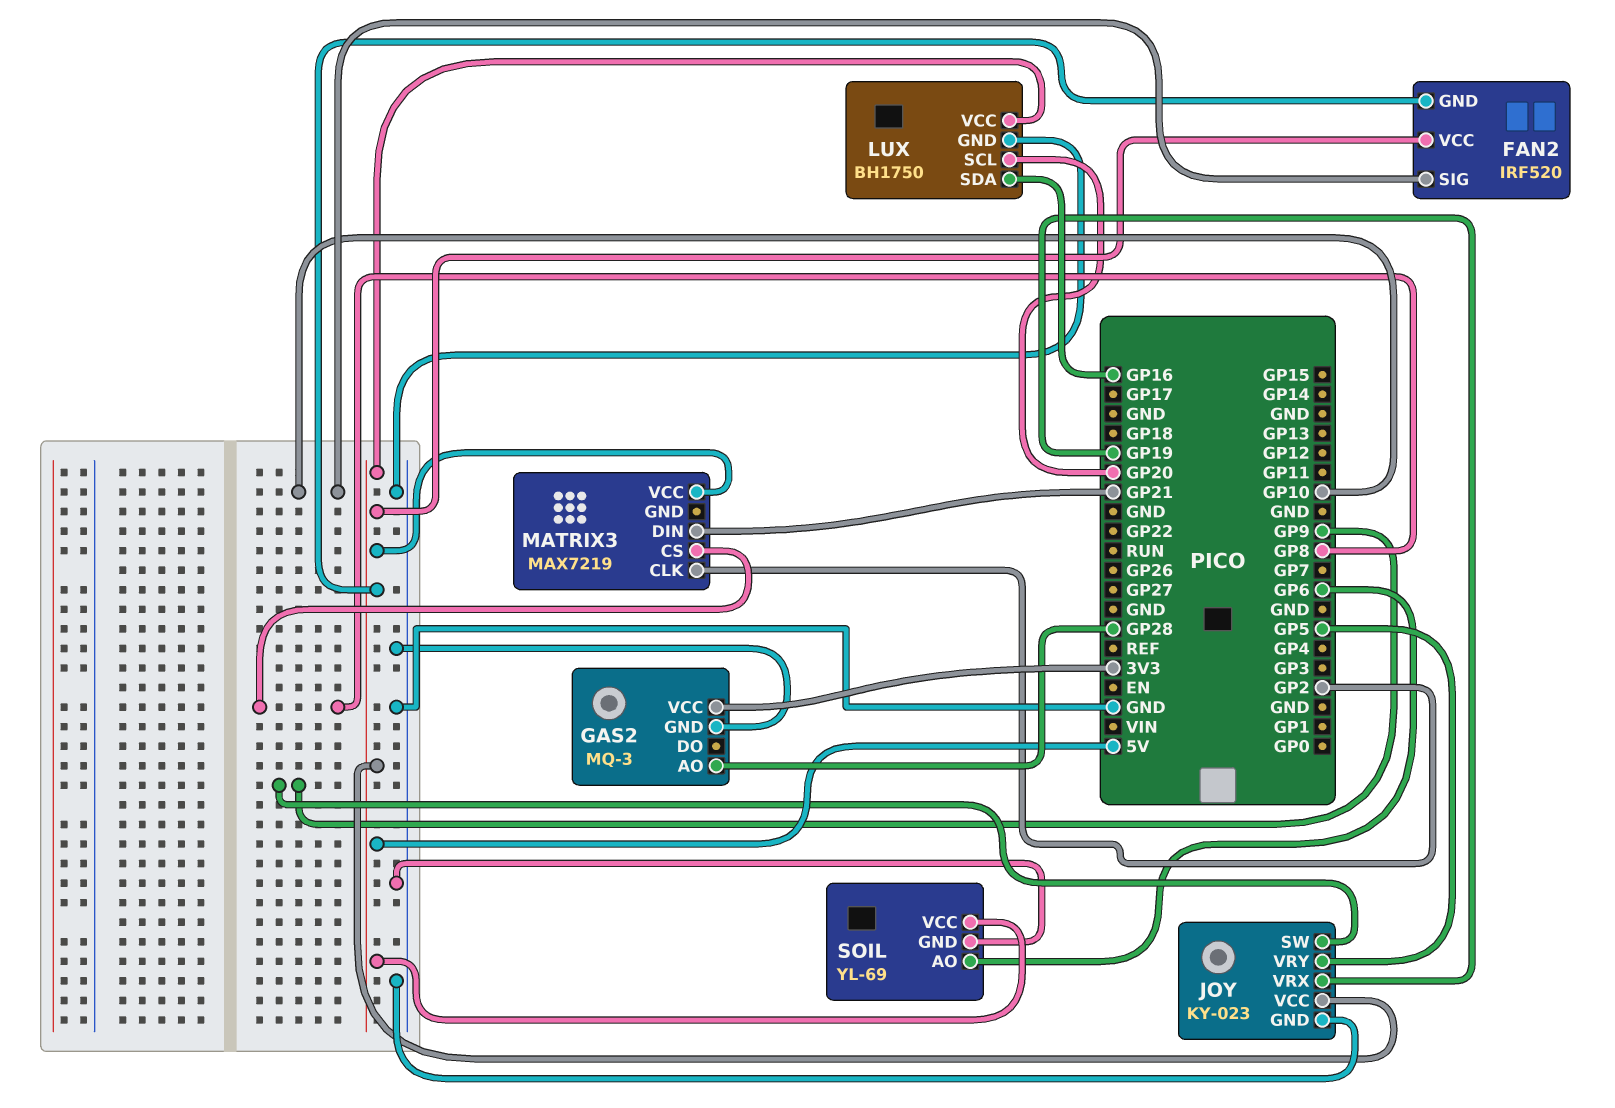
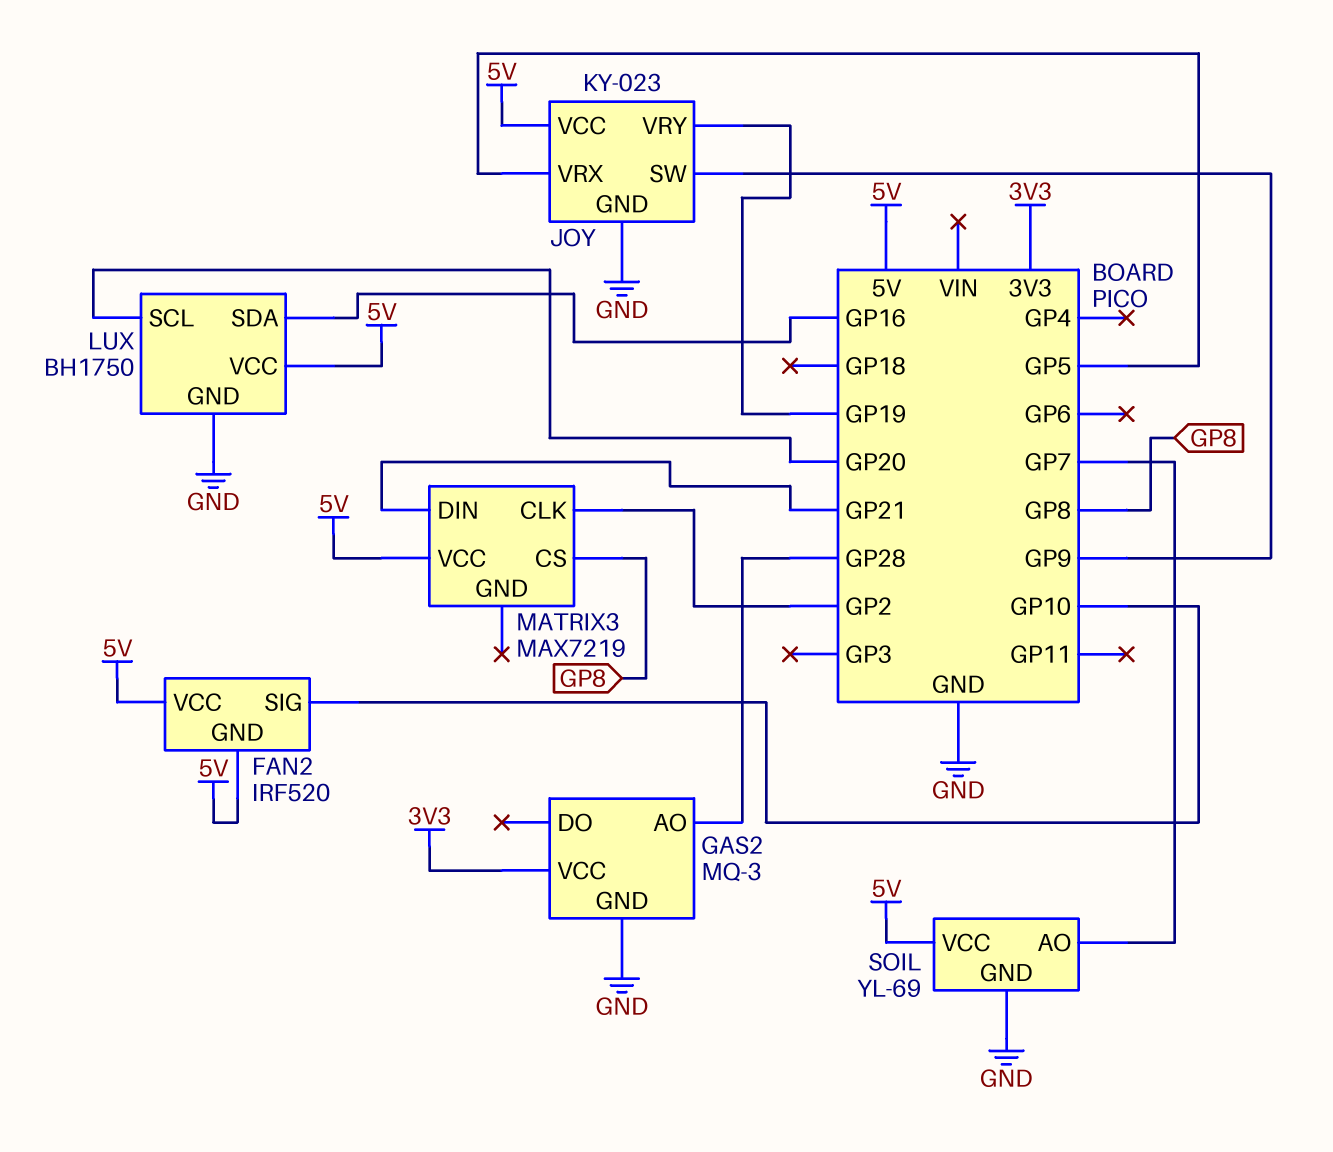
JOY pin VRX: GP19 -> GP5
JOY pin VRY: GP5 -> GP19
SOIL pin AO: GP6 -> GP7

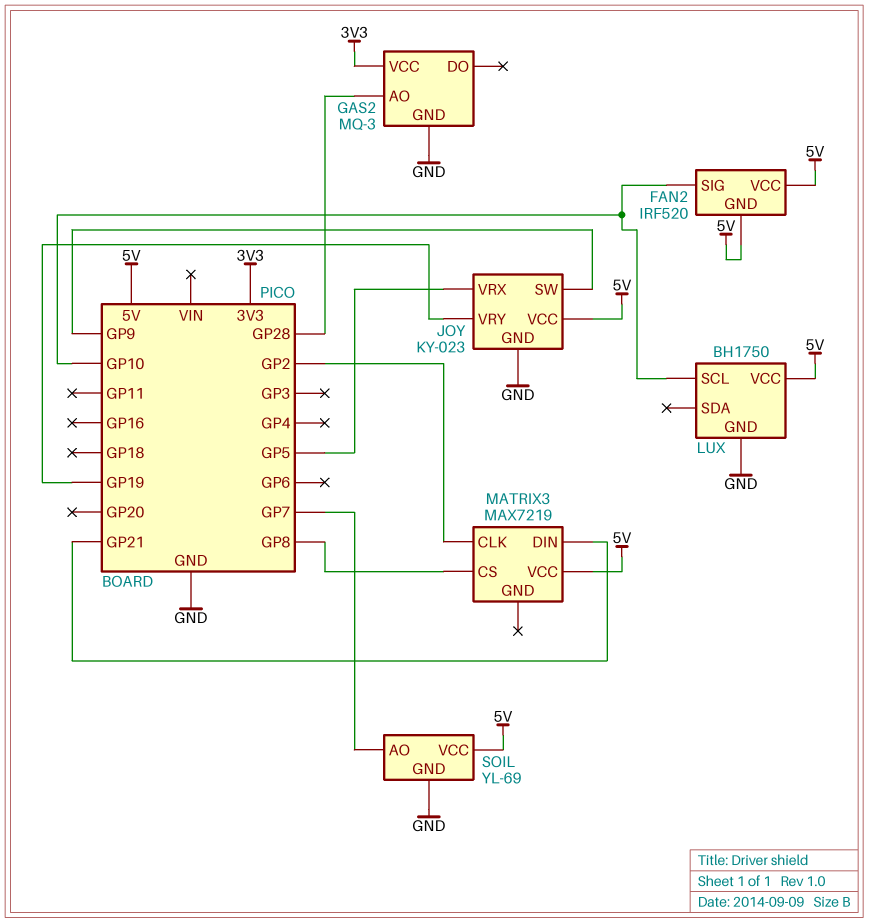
LUX pin SCL: GP20 -> GP10
LUX pin SDA: GP16 -> none

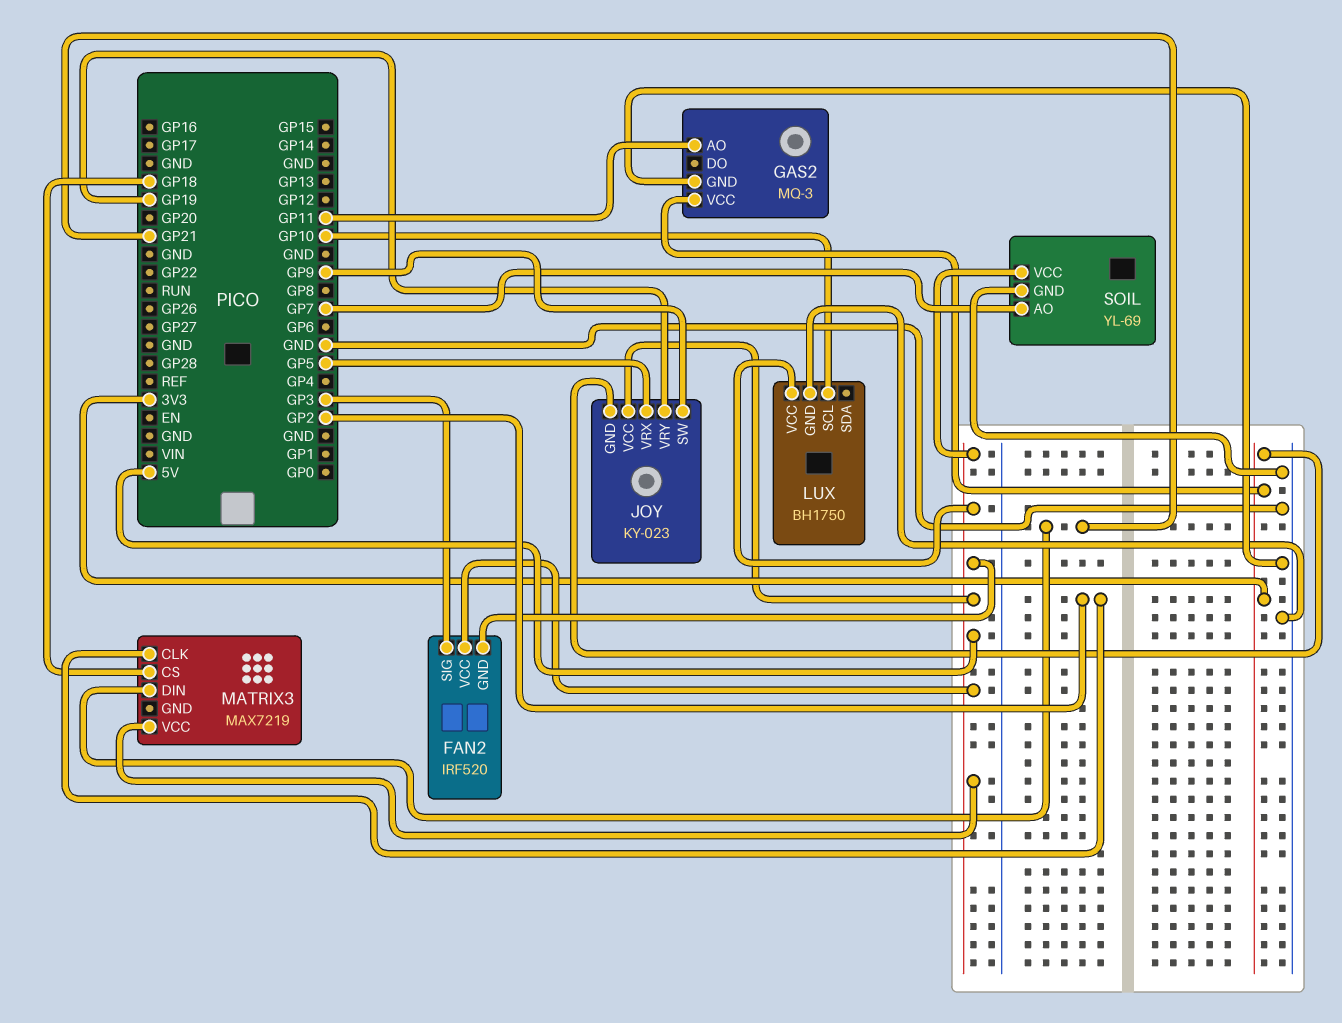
FAN2 pin SIG: GP10 -> GP3
GAS2 pin AO: GP28 -> GP11
JOY pin GND: GND -> 3V3
MATRIX3 pin CS: GP8 -> GP18

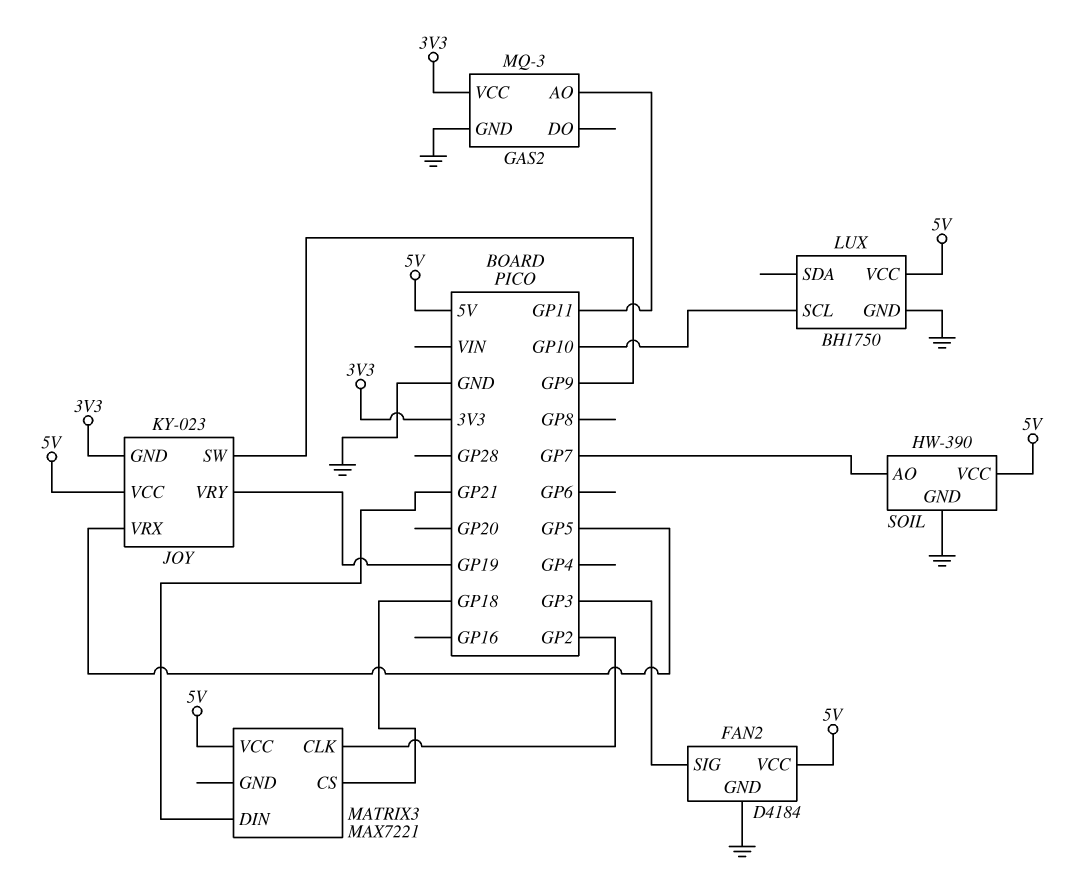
FAN2: IRF520 -> D4184
FAN2 pin GND: 5V -> GND
MATRIX3: MAX7219 -> MAX7221
SOIL: YL-69 -> HW-390

